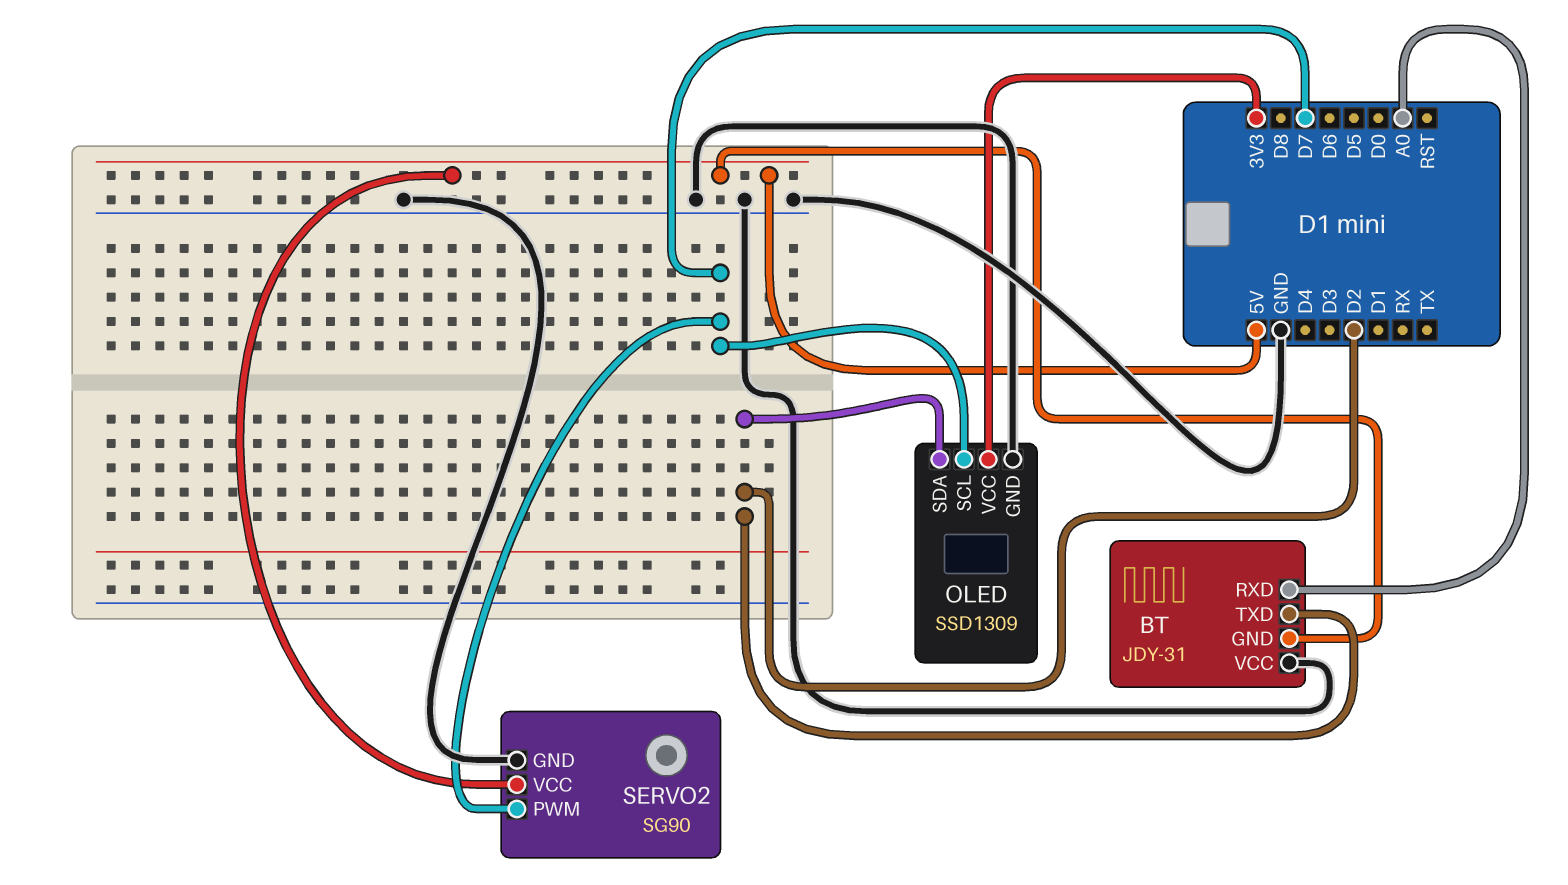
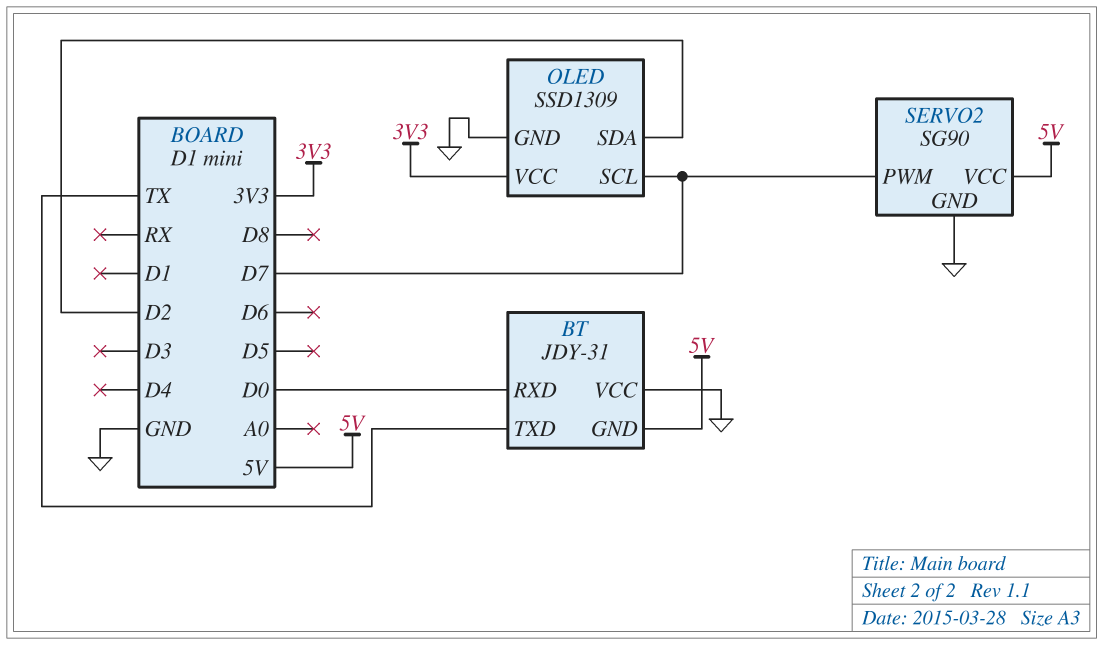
BT pin RXD: A0 -> D0
BT pin TXD: D2 -> TX

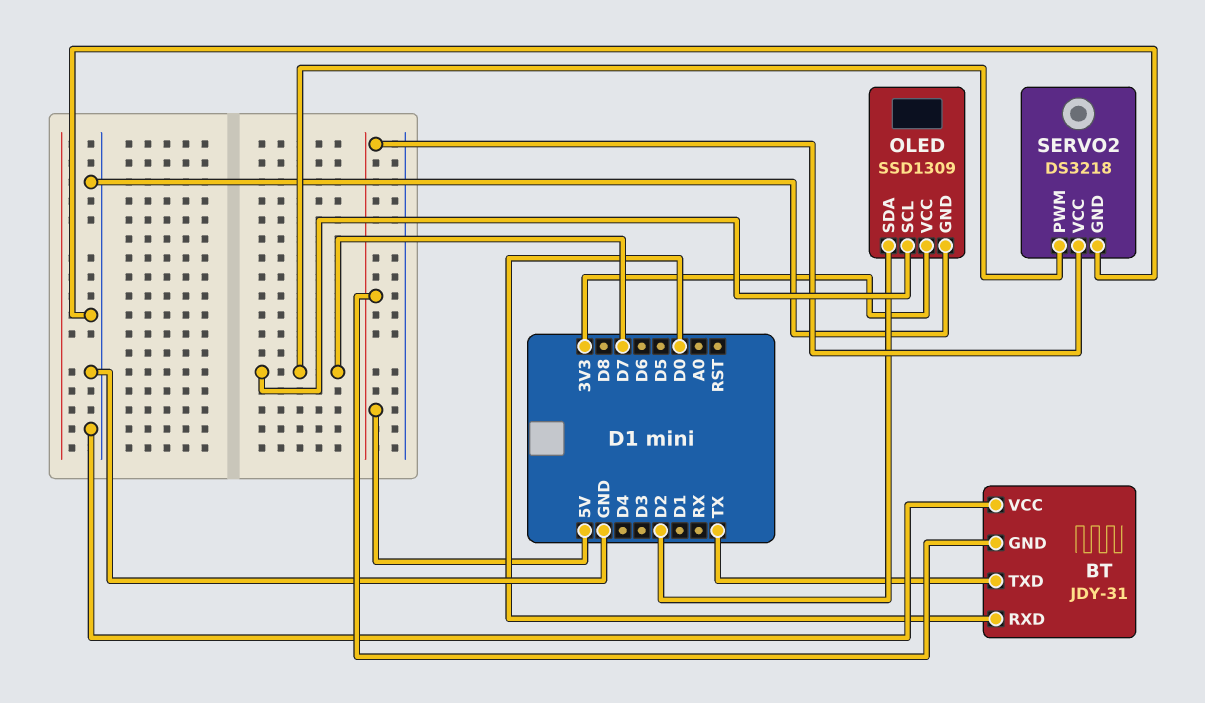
SERVO2: SG90 -> DS3218

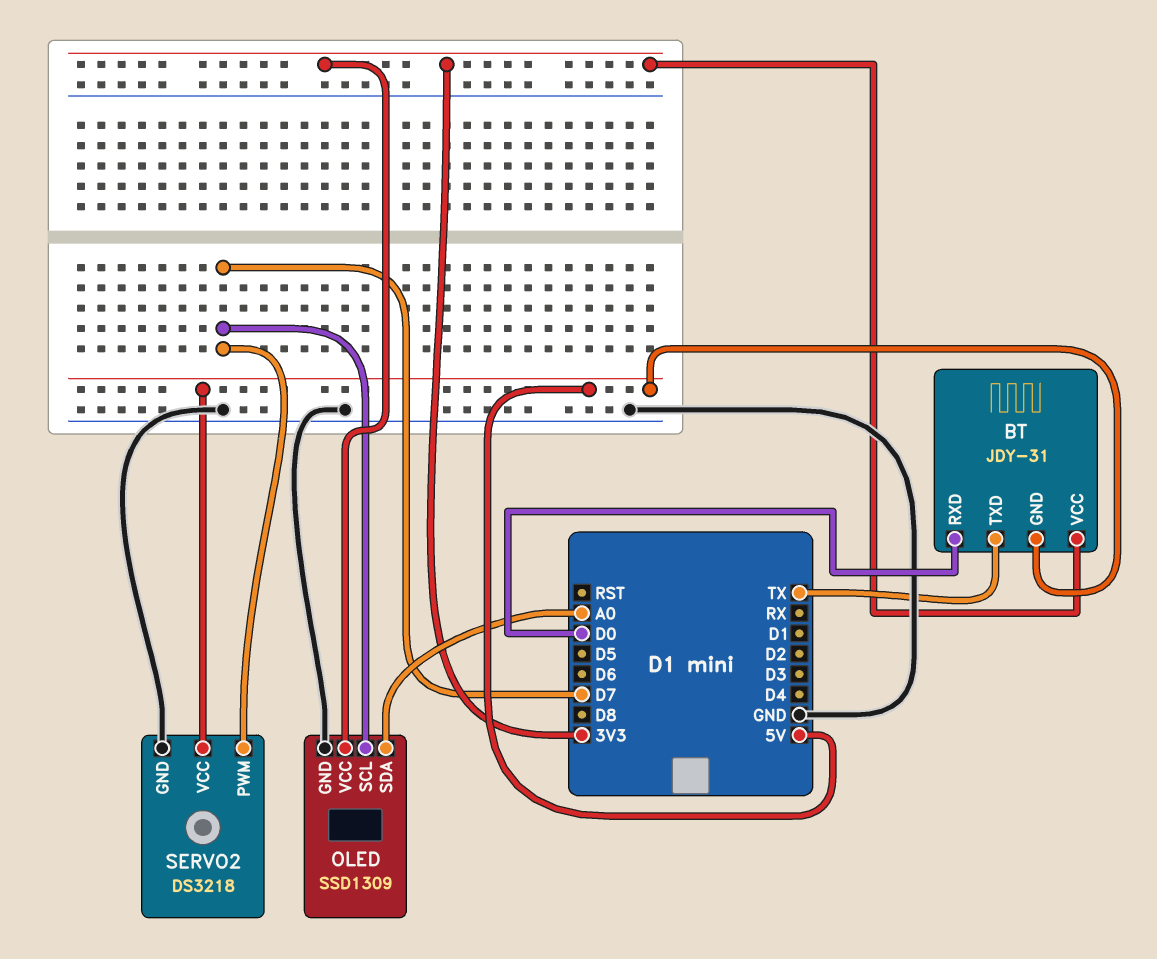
BT pin VCC: GND -> 3V3
OLED pin SDA: D2 -> A0

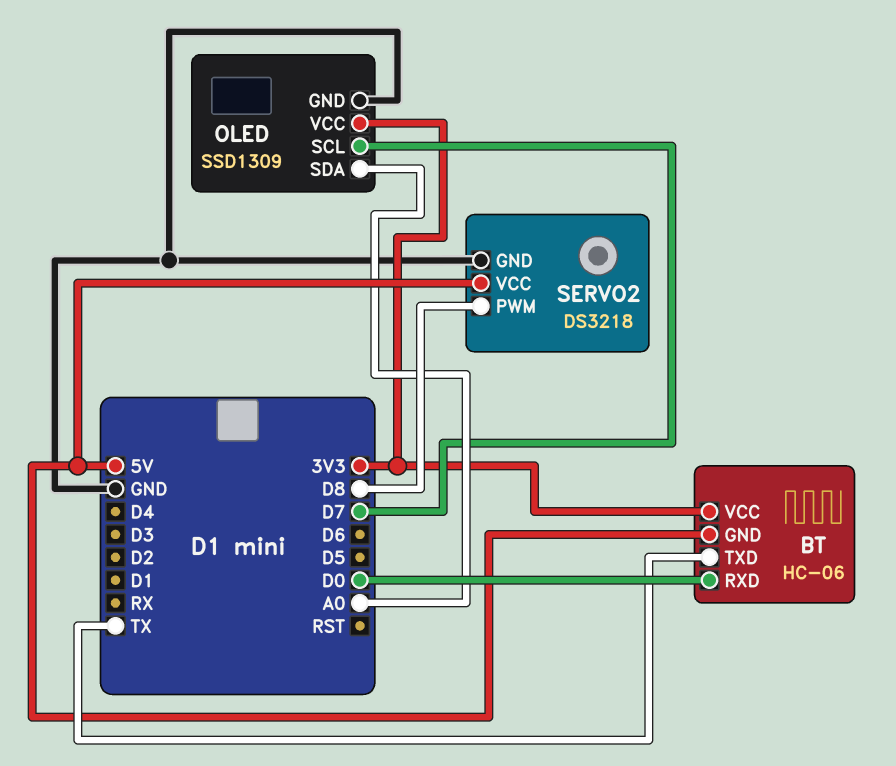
BT: JDY-31 -> HC-06
SERVO2 pin PWM: D7 -> D8

